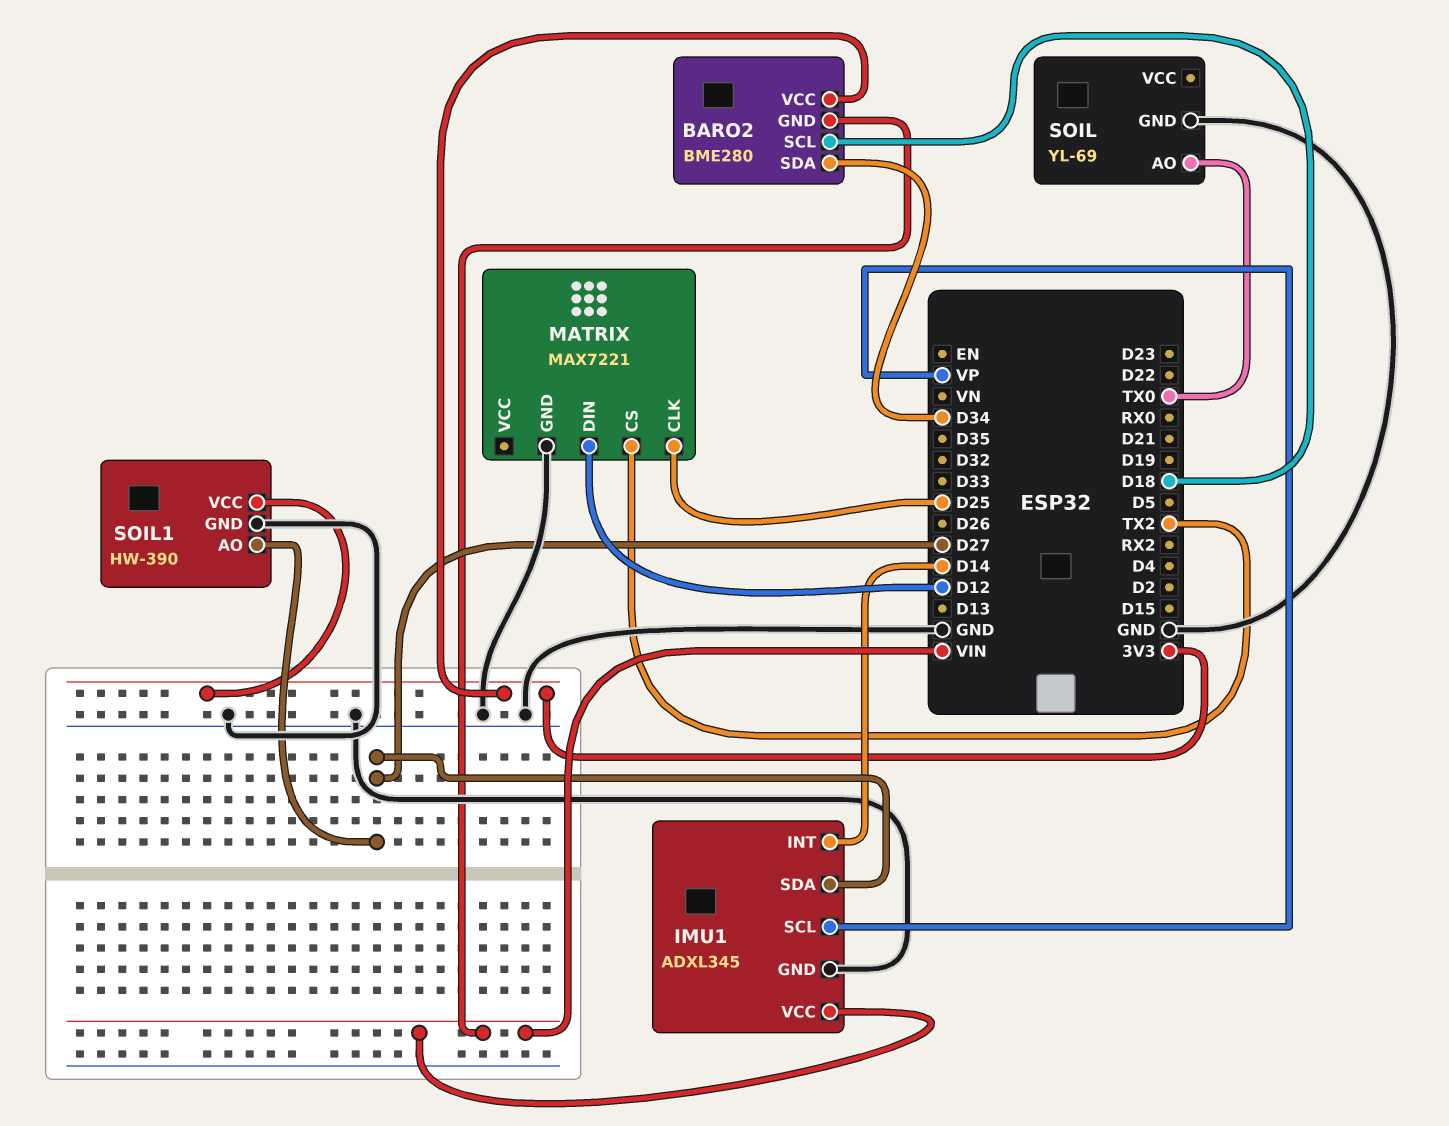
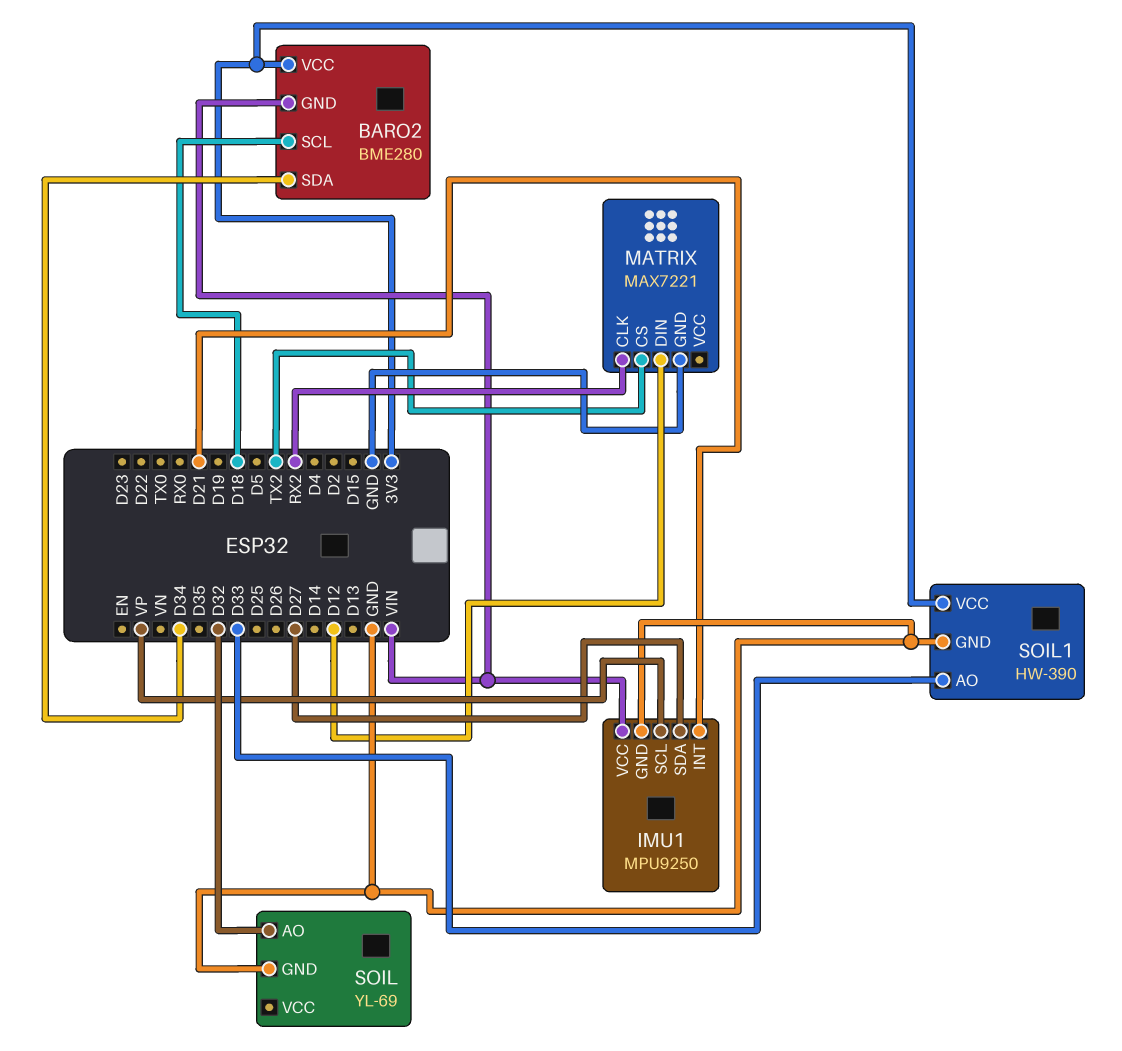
IMU1: ADXL345 -> MPU9250
IMU1 pin INT: D14 -> D21
MATRIX pin CLK: D25 -> RX2
SOIL pin AO: TX0 -> D32
SOIL1 pin AO: D27 -> D33

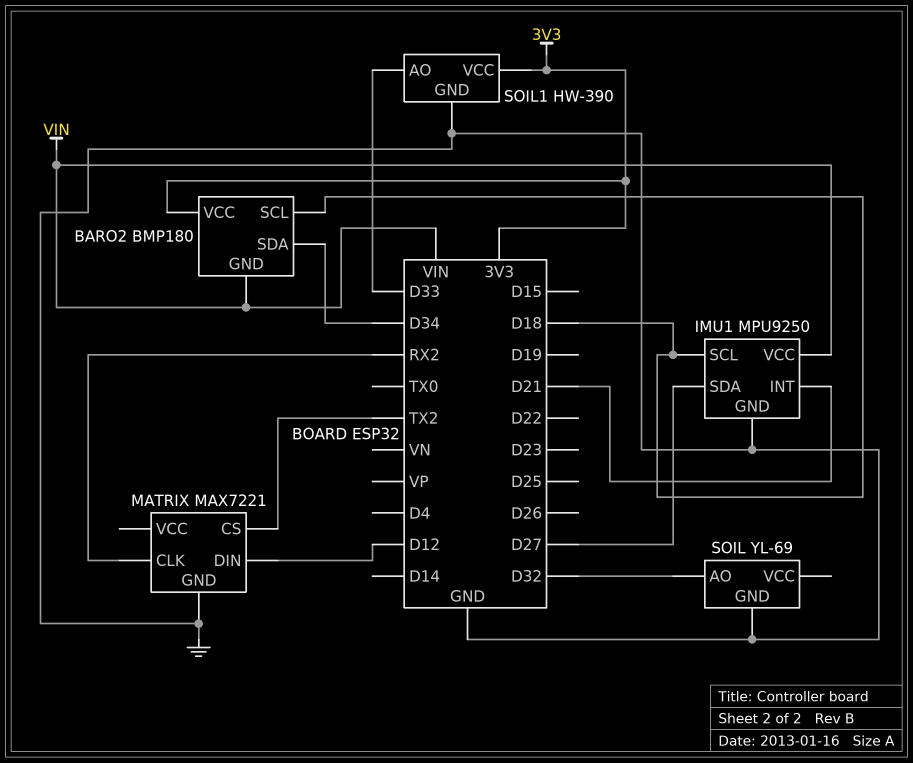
BARO2: BME280 -> BMP180
IMU1 pin SCL: VP -> D18

